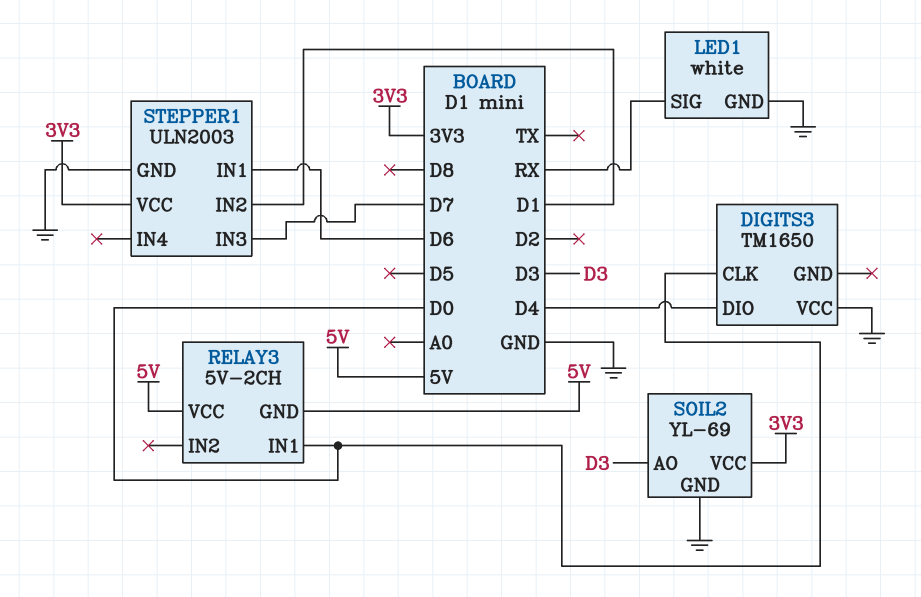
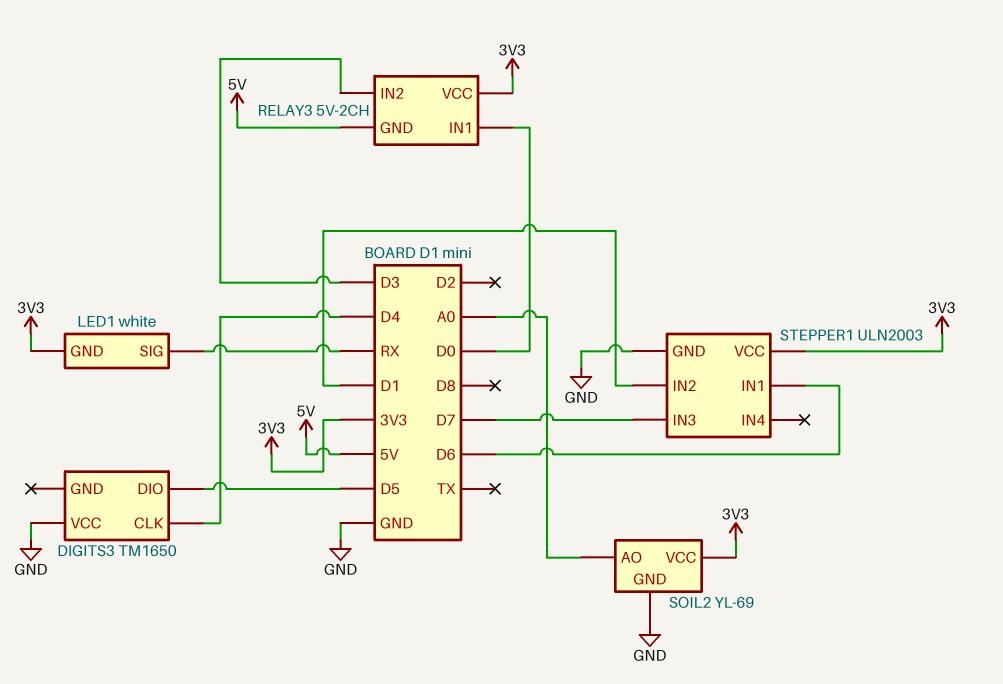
DIGITS3 pin CLK: D0 -> D4
DIGITS3 pin DIO: D4 -> D5
LED1 pin GND: GND -> 3V3
RELAY3 pin IN2: none -> D3
RELAY3 pin VCC: 5V -> 3V3
SOIL2 pin AO: D3 -> A0

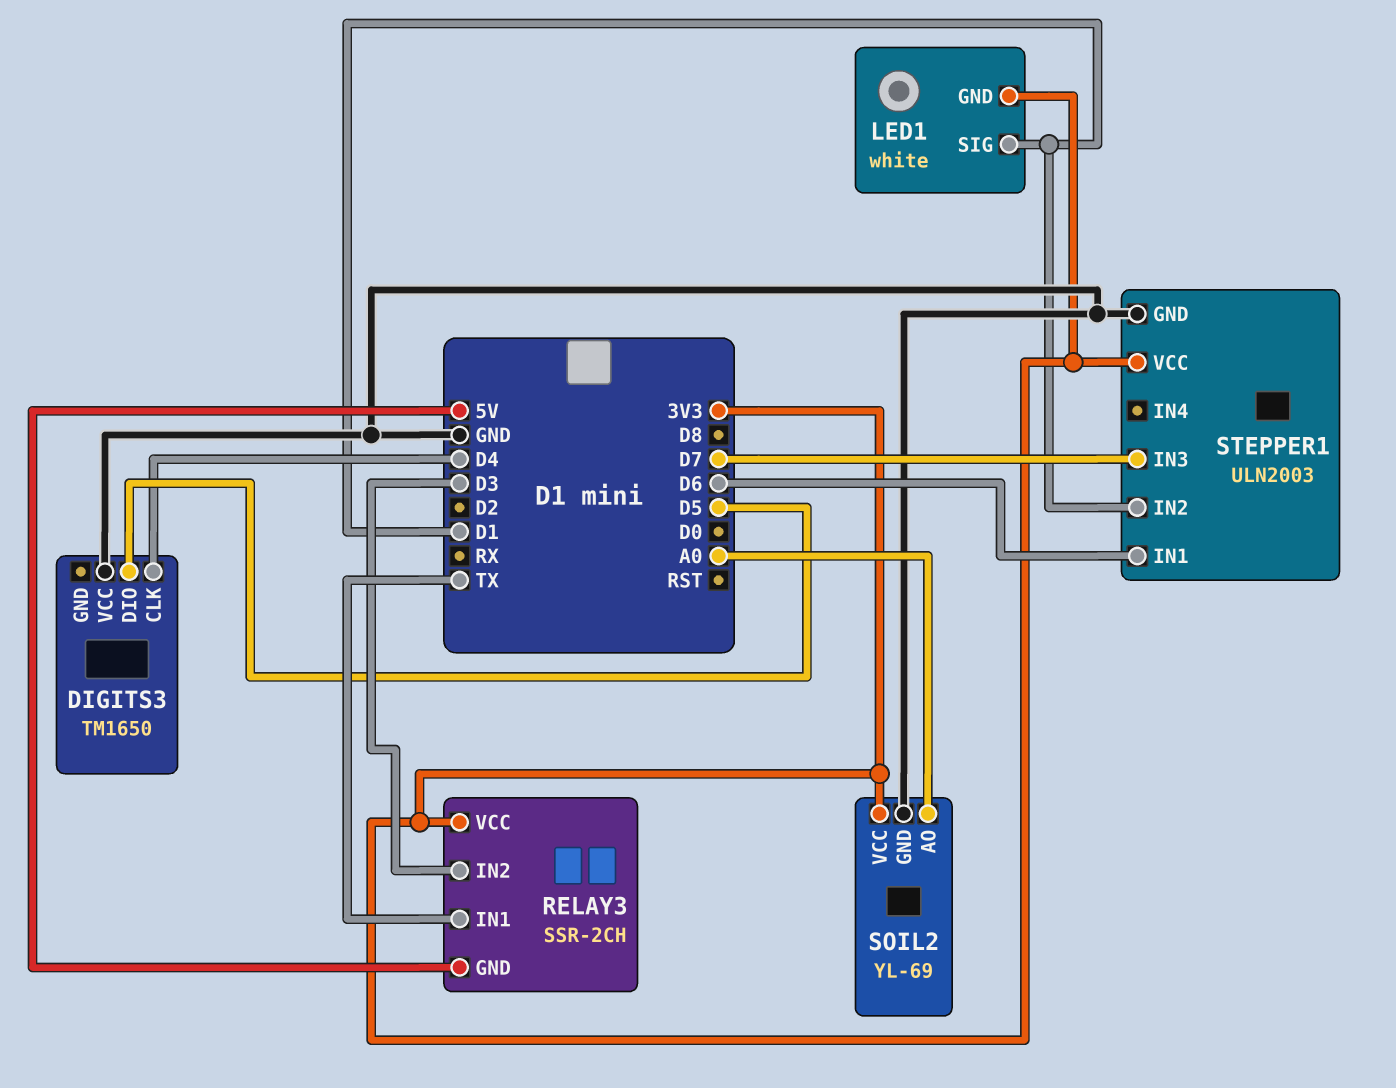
LED1 pin SIG: RX -> D1
RELAY3: 5V-2CH -> SSR-2CH
RELAY3 pin IN1: D0 -> TX

